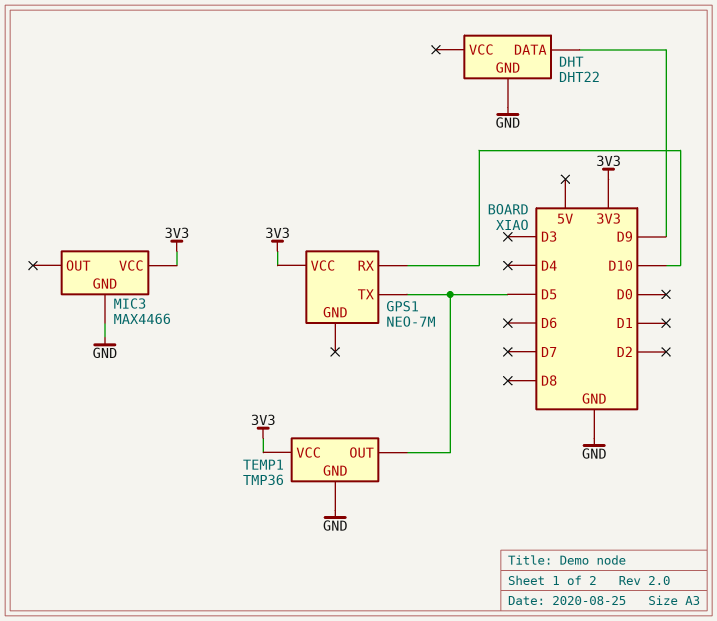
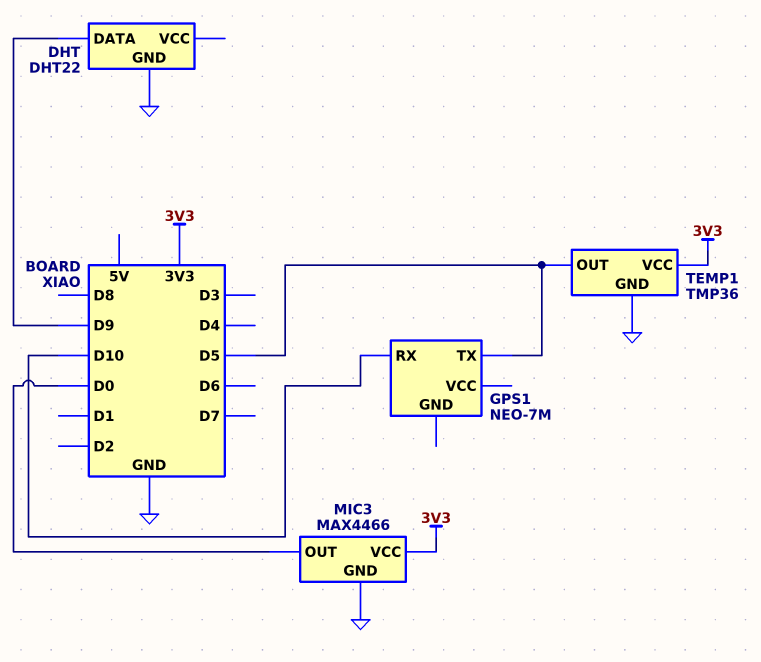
GPS1 pin VCC: 3V3 -> none
MIC3 pin OUT: none -> D0

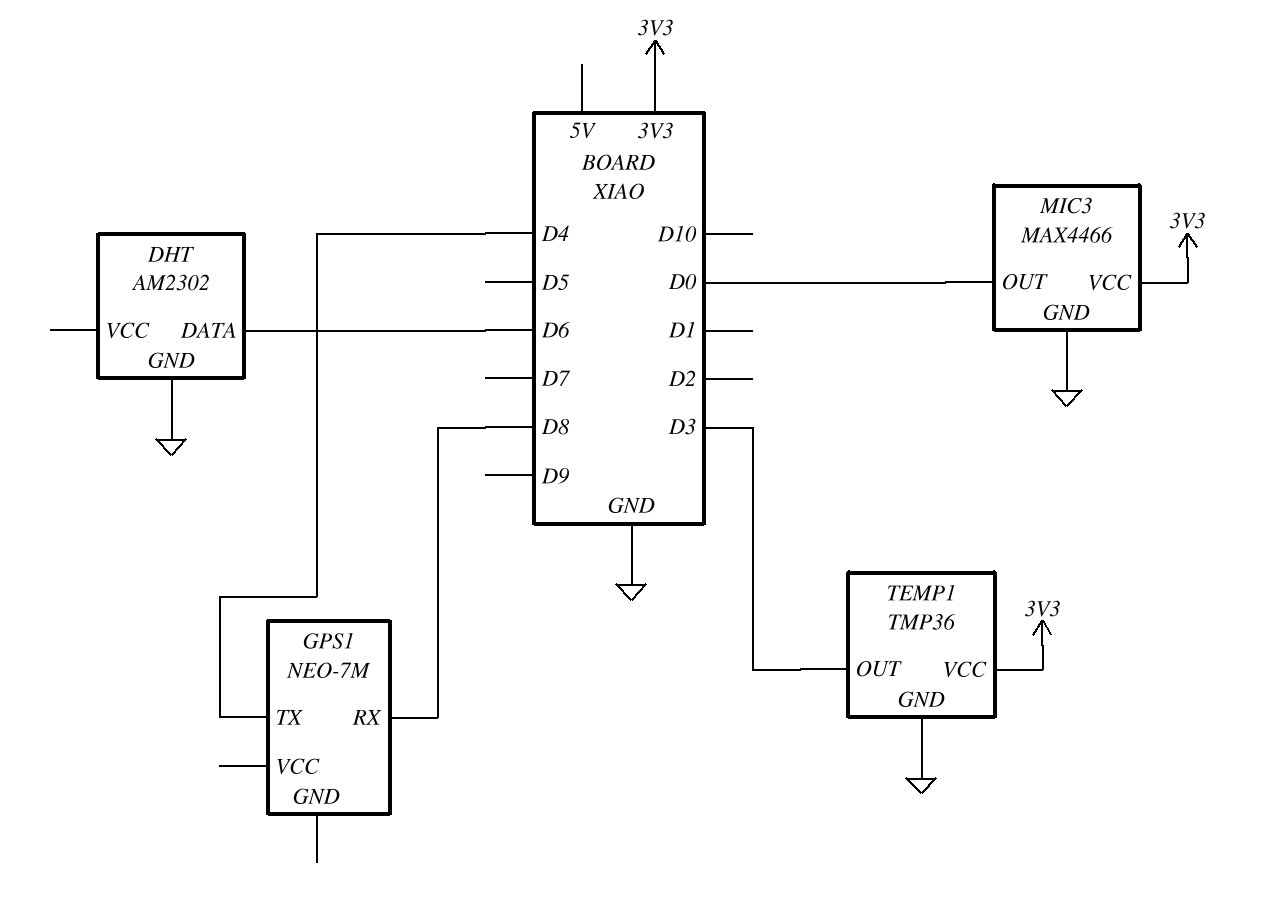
DHT: DHT22 -> AM2302
DHT pin DATA: D9 -> D6
GPS1 pin RX: D10 -> D8
GPS1 pin TX: D5 -> D4
TEMP1 pin OUT: D5 -> D3

